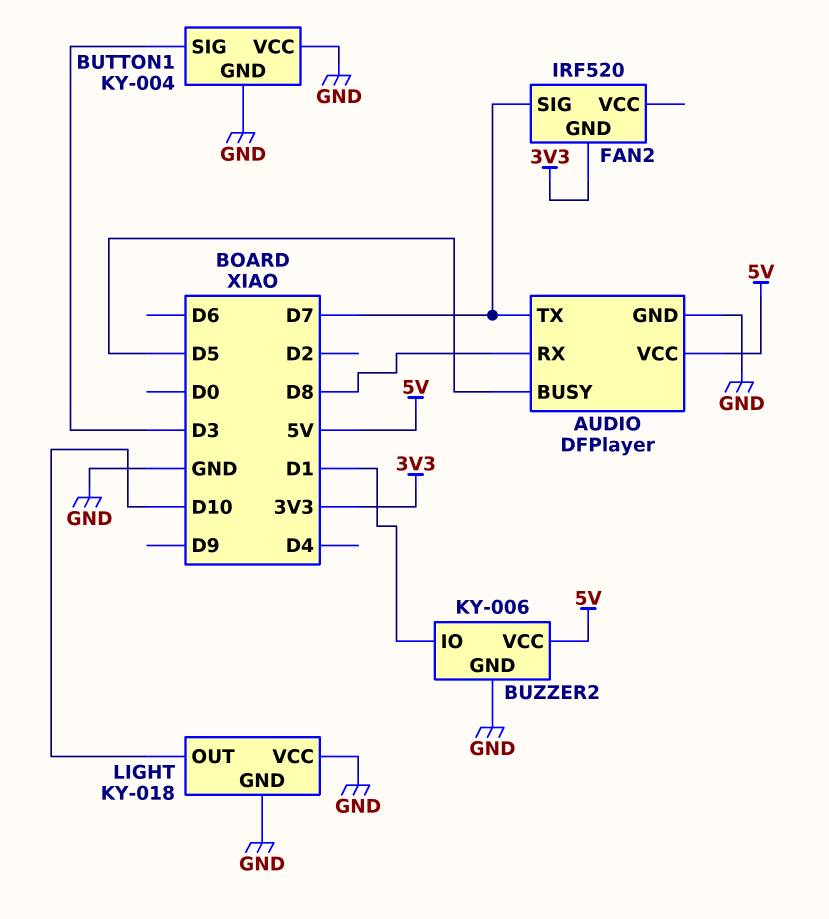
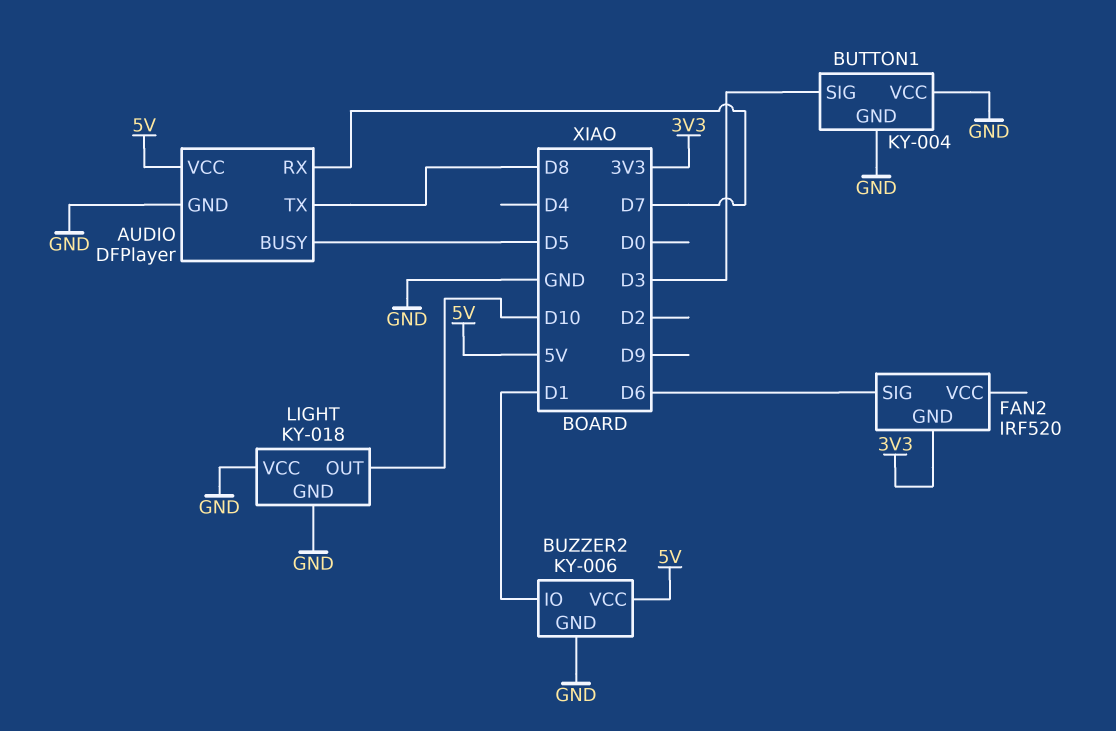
AUDIO pin RX: D8 -> D7
AUDIO pin TX: D7 -> D8
FAN2 pin SIG: D7 -> D6

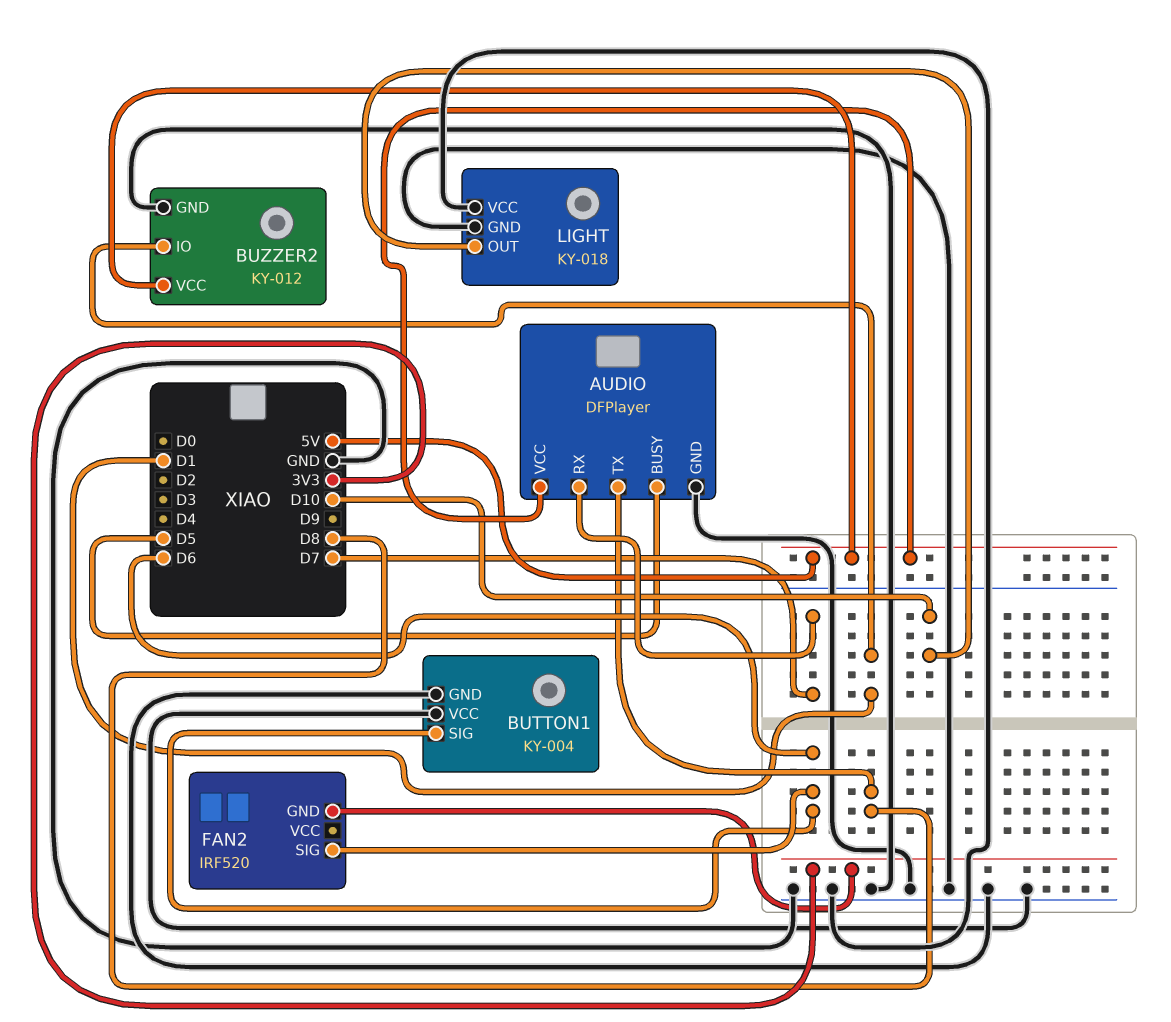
BUTTON1 pin SIG: D3 -> D6
BUZZER2: KY-006 -> KY-012

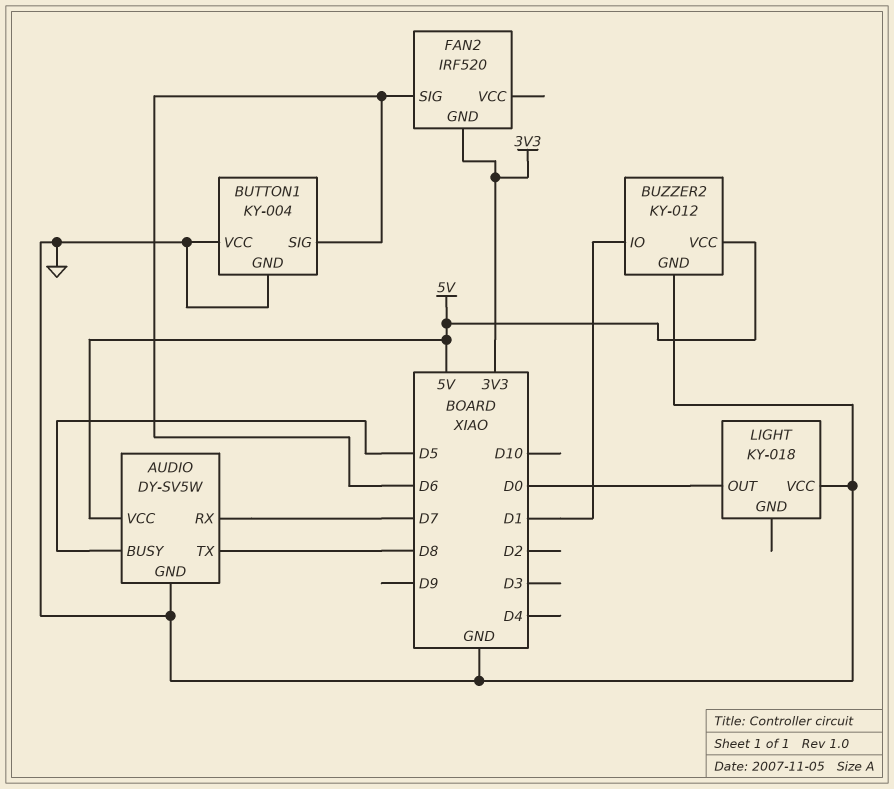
AUDIO: DFPlayer -> DY-SV5W
LIGHT pin GND: GND -> none
LIGHT pin OUT: D10 -> D0

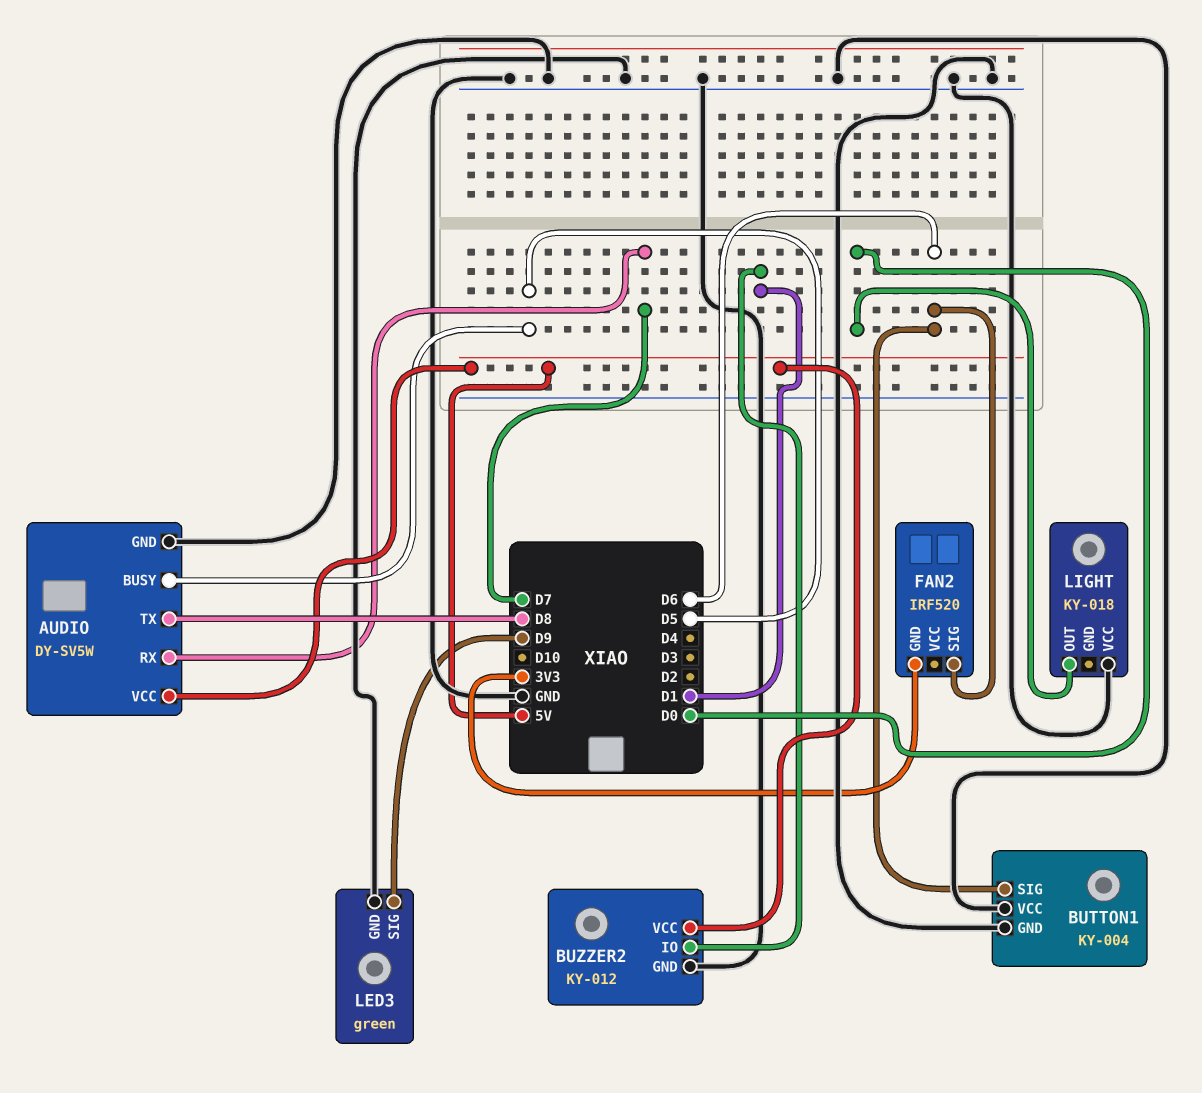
LED3: none -> green
LED3 pin GND: none -> GND
LED3 pin SIG: none -> D9

